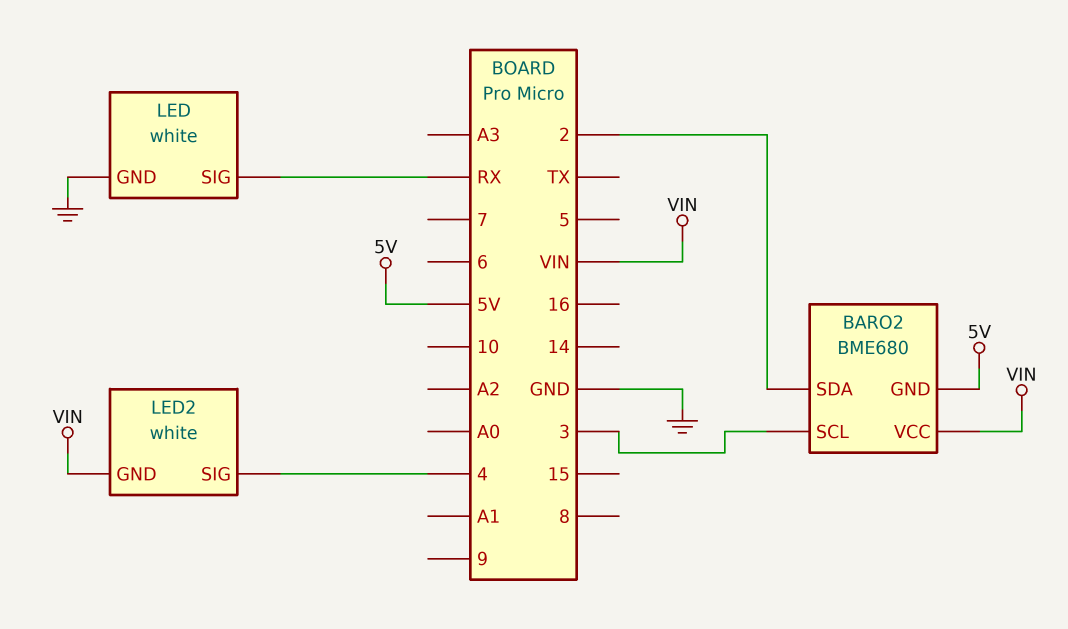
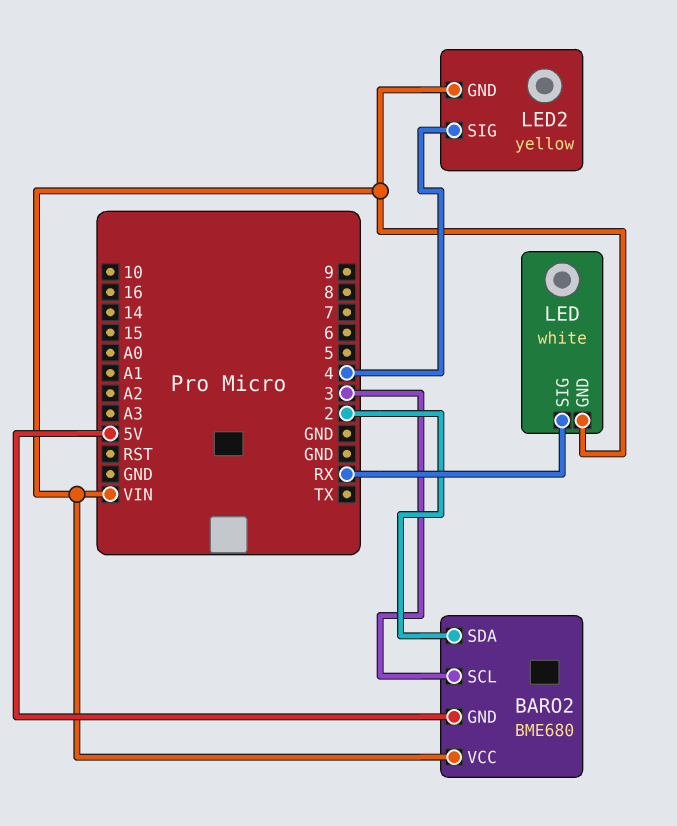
LED pin GND: GND -> VIN
LED2: white -> yellow

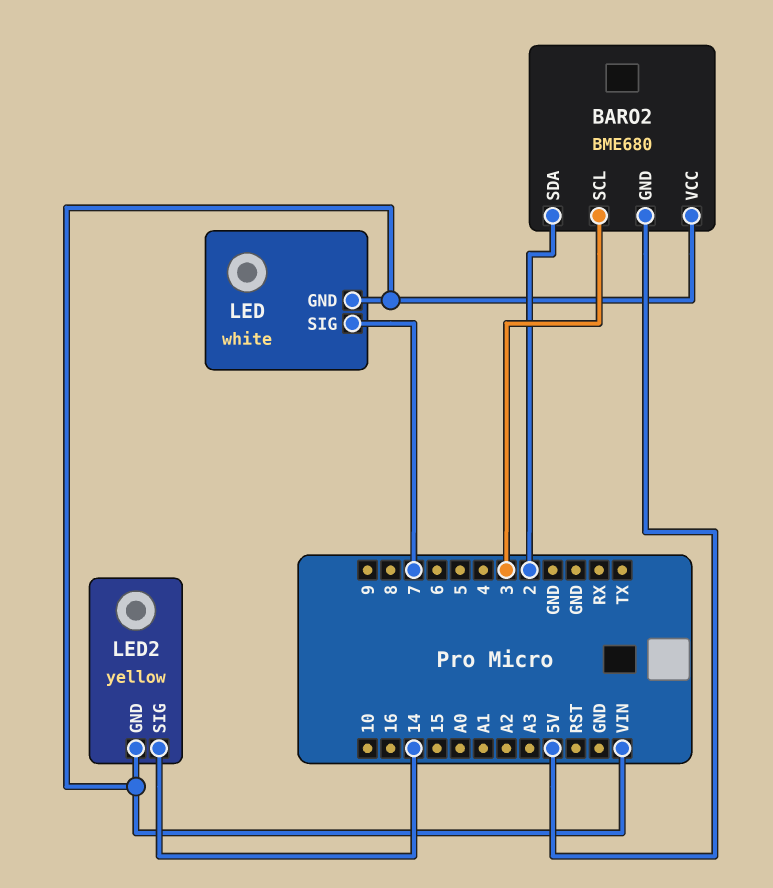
LED pin SIG: RX -> 7
LED2 pin SIG: 4 -> 14

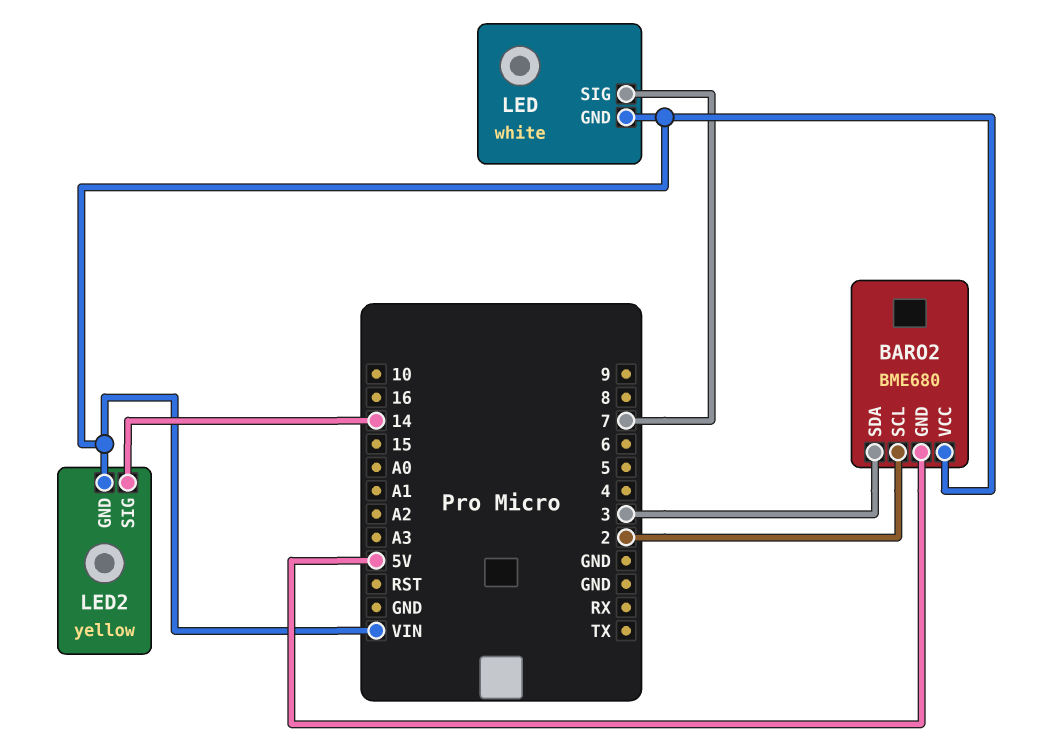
BARO2 pin SCL: 3 -> 2
BARO2 pin SDA: 2 -> 3

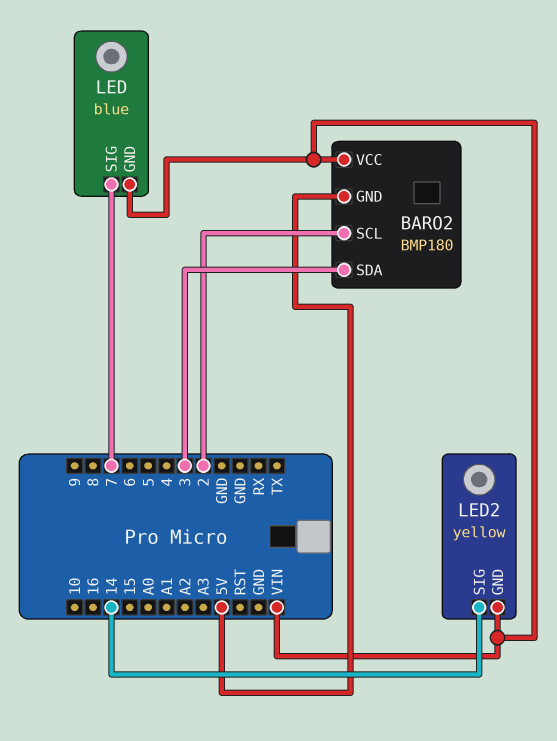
BARO2: BME680 -> BMP180
LED: white -> blue

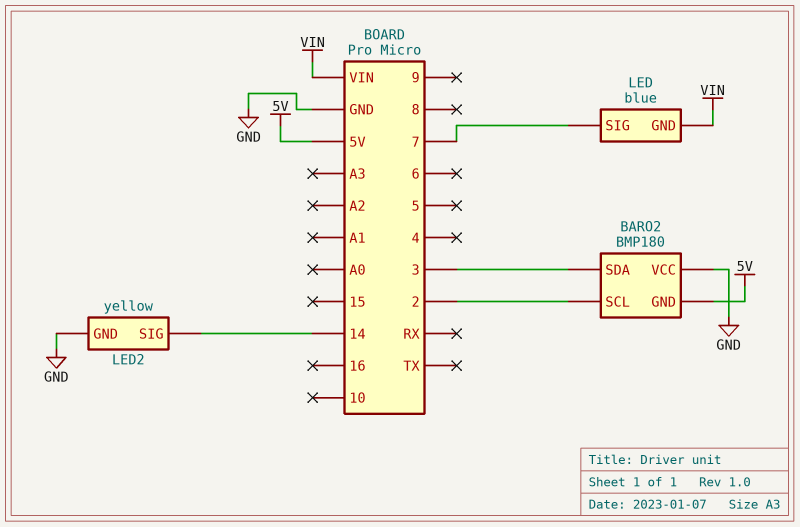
BARO2 pin VCC: VIN -> GND
LED2 pin GND: VIN -> GND

